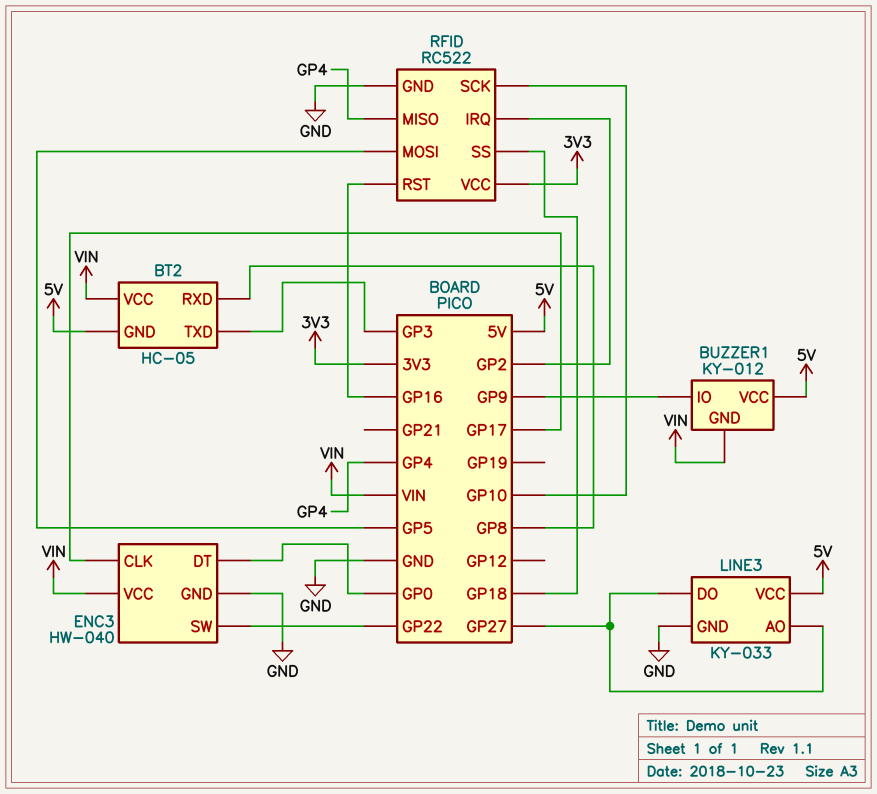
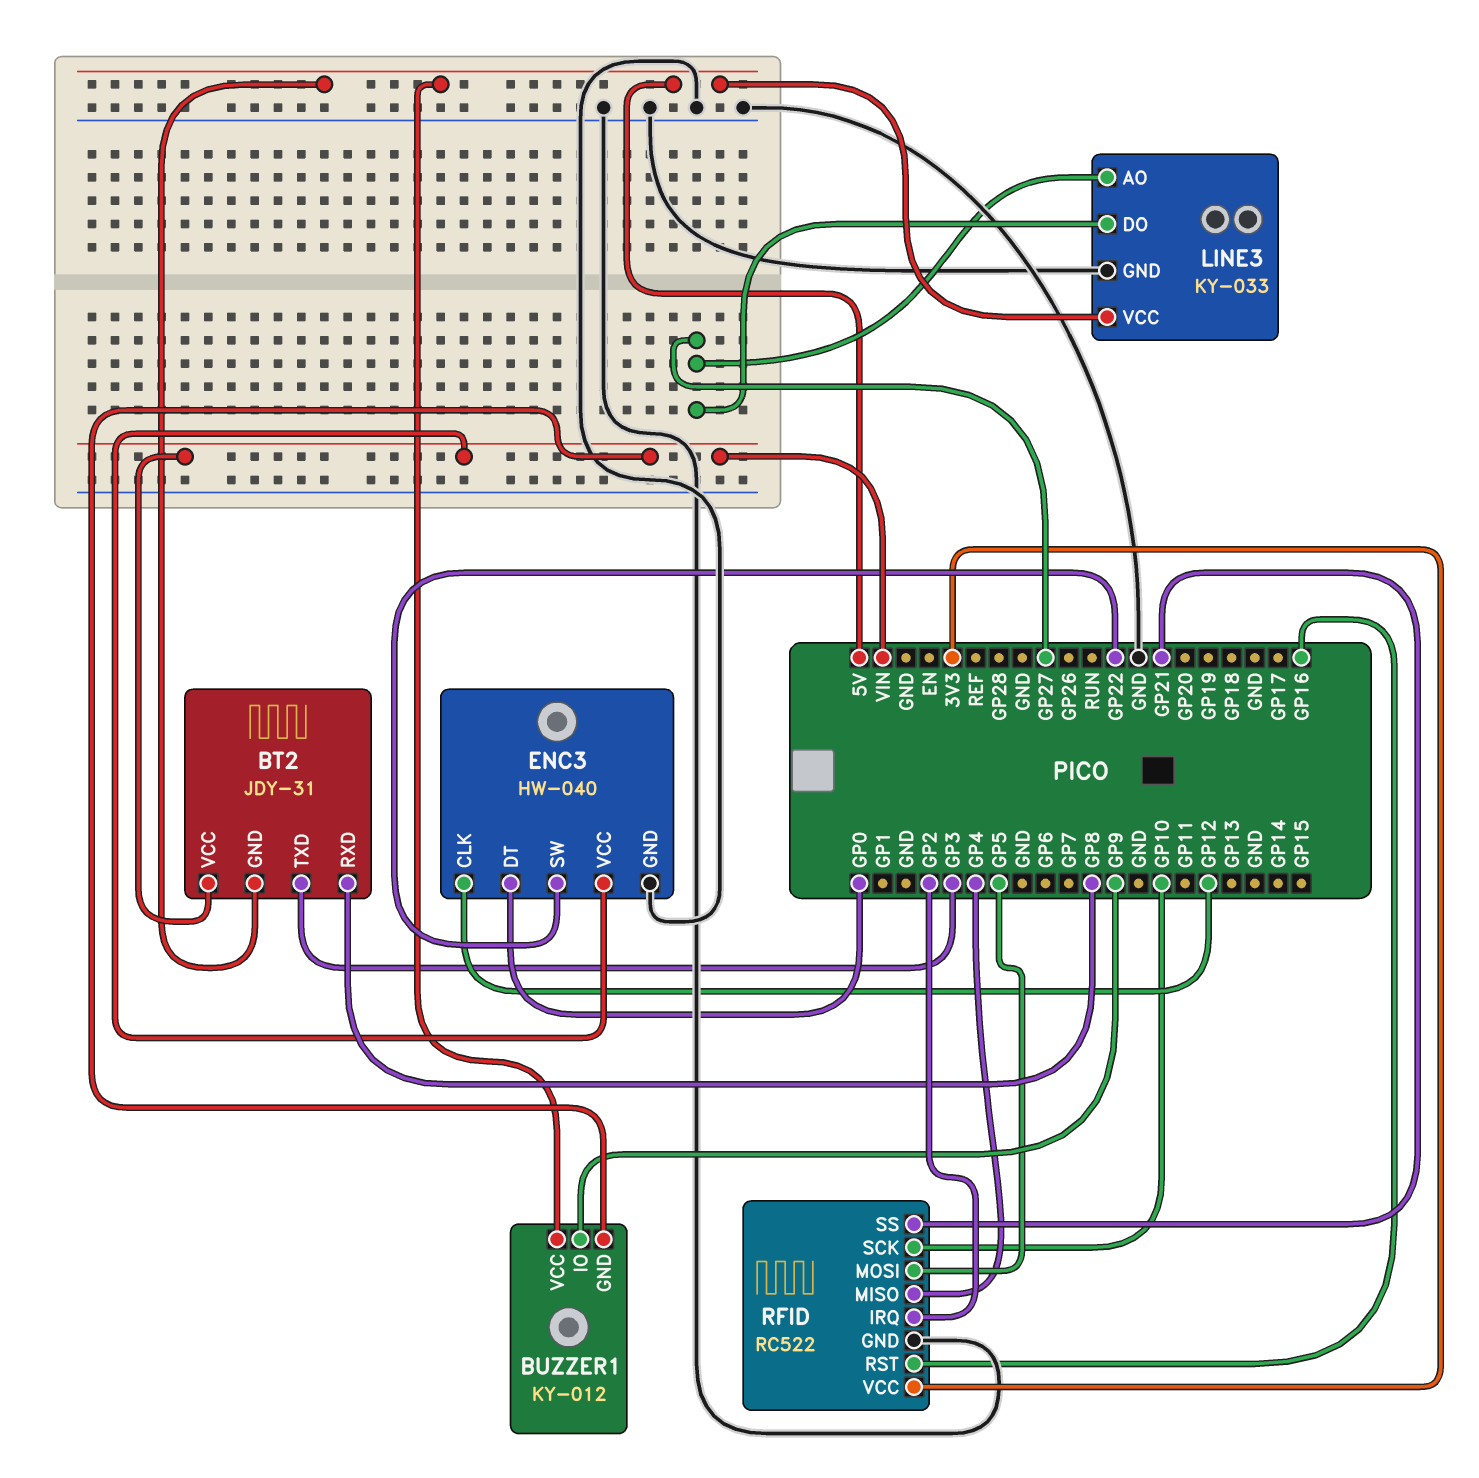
BT2: HC-05 -> JDY-31
ENC3 pin CLK: GP17 -> GP12
RFID pin SS: GP18 -> GP21

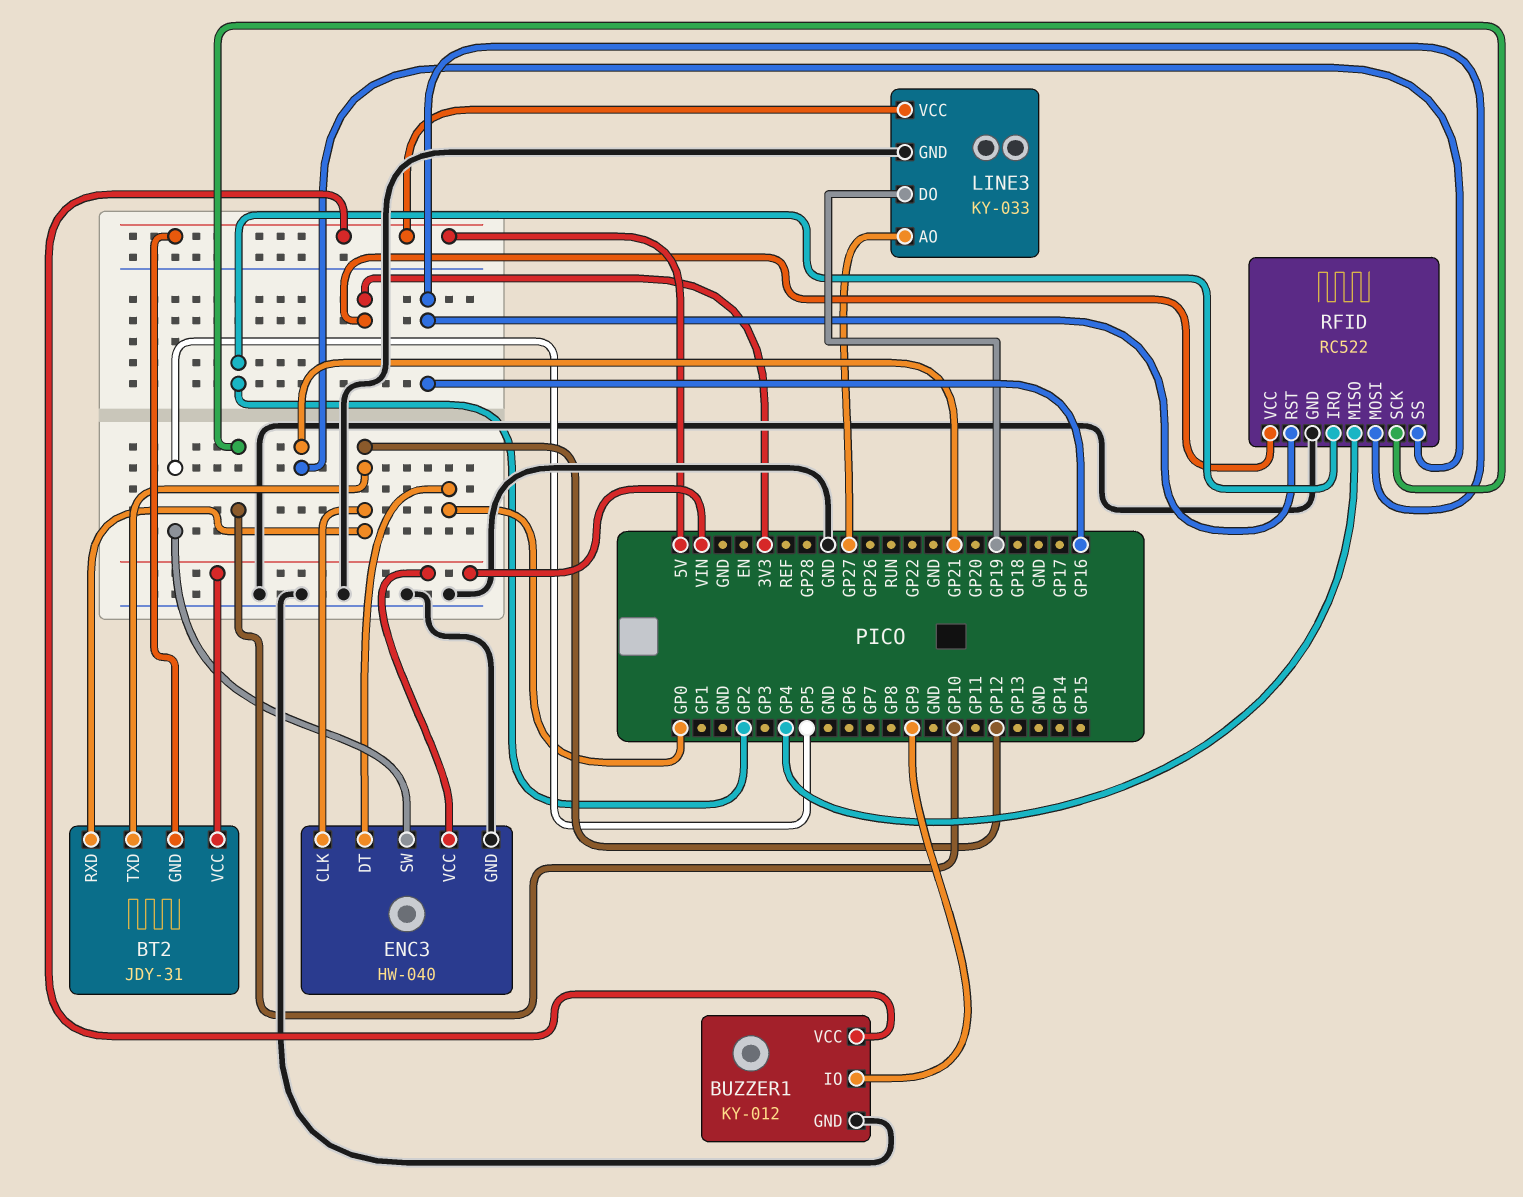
BT2 pin RXD: GP8 -> GP12
BT2 pin TXD: GP3 -> GP12
BUZZER1 pin GND: VIN -> GND
ENC3 pin SW: GP22 -> GP5
LINE3 pin DO: GP27 -> GP19
RFID pin MOSI: GP5 -> GP16

